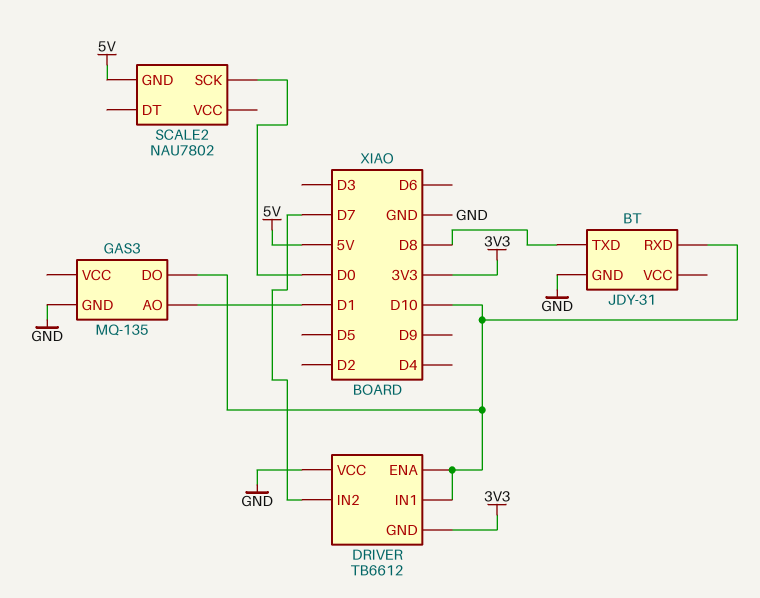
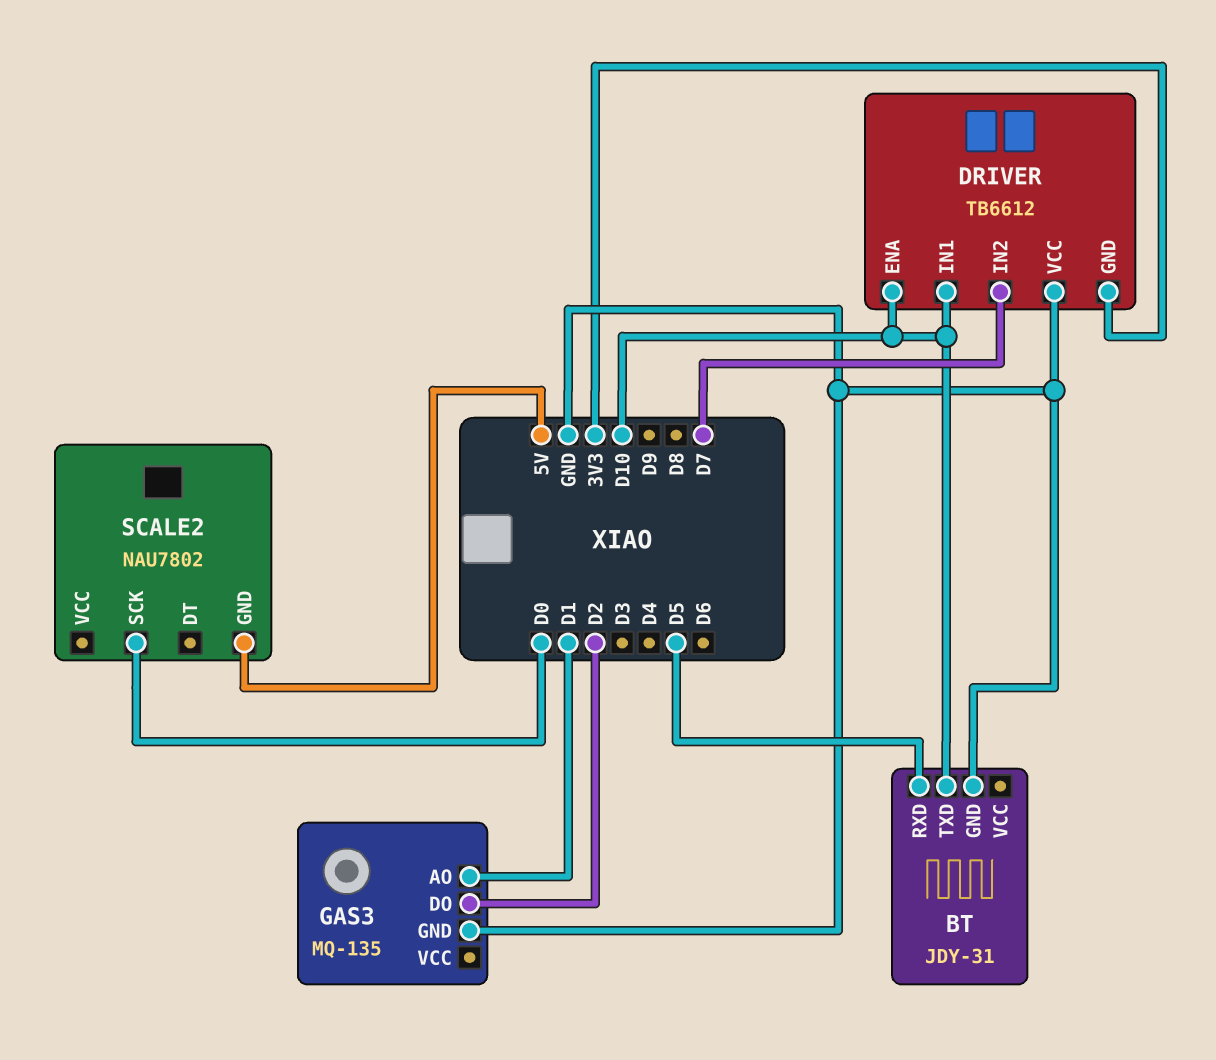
BT pin RXD: D10 -> D5
BT pin TXD: D8 -> D10
GAS3 pin DO: D10 -> D2

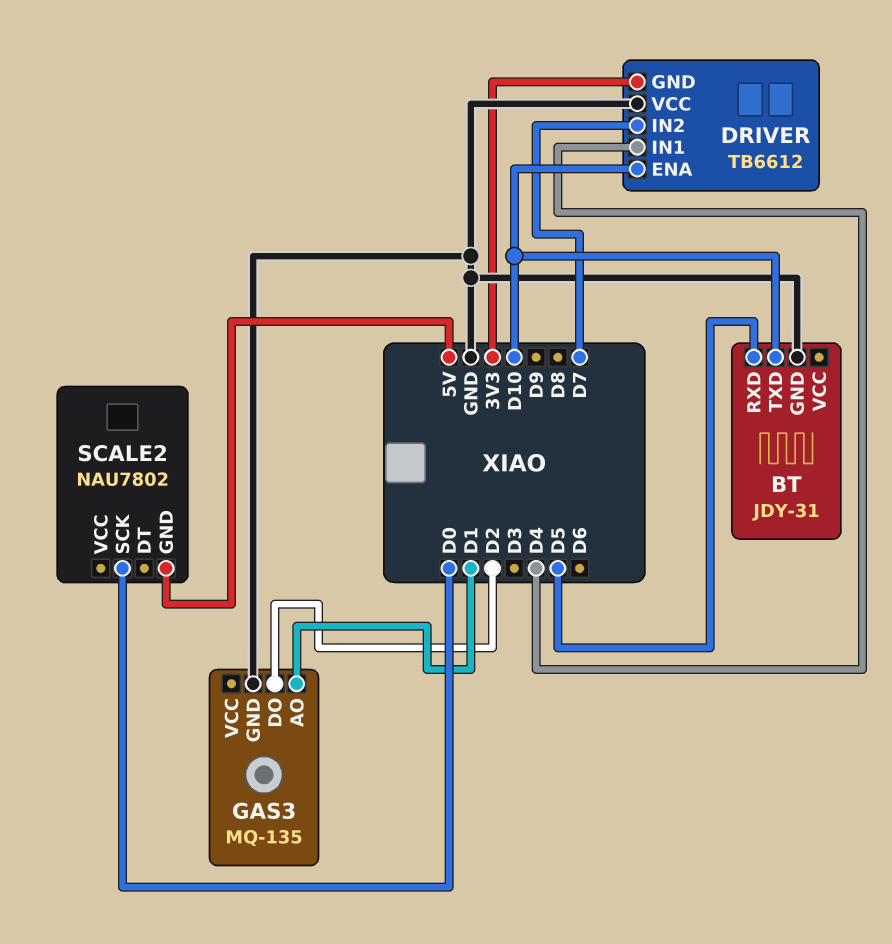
DRIVER pin IN1: D10 -> D4

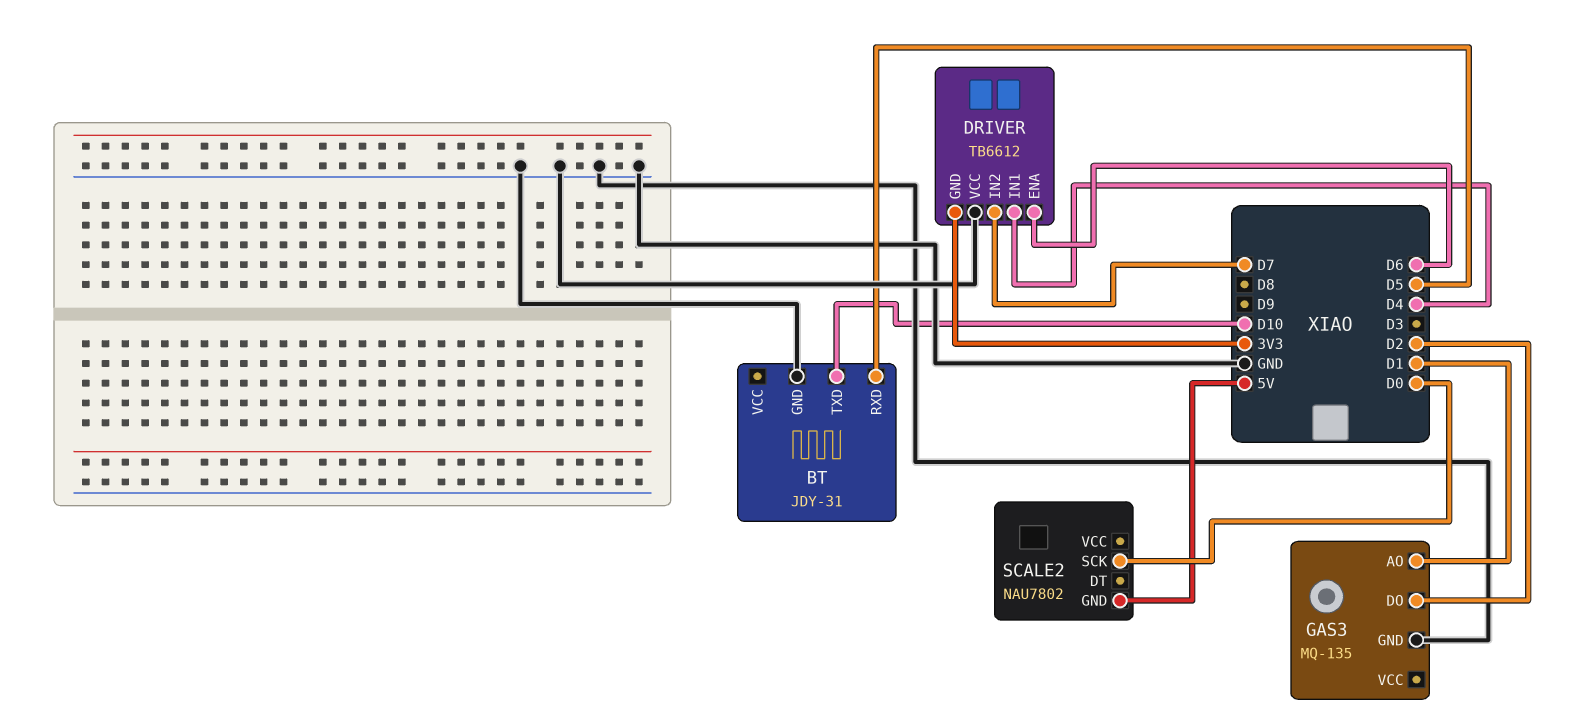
DRIVER pin ENA: D10 -> D6

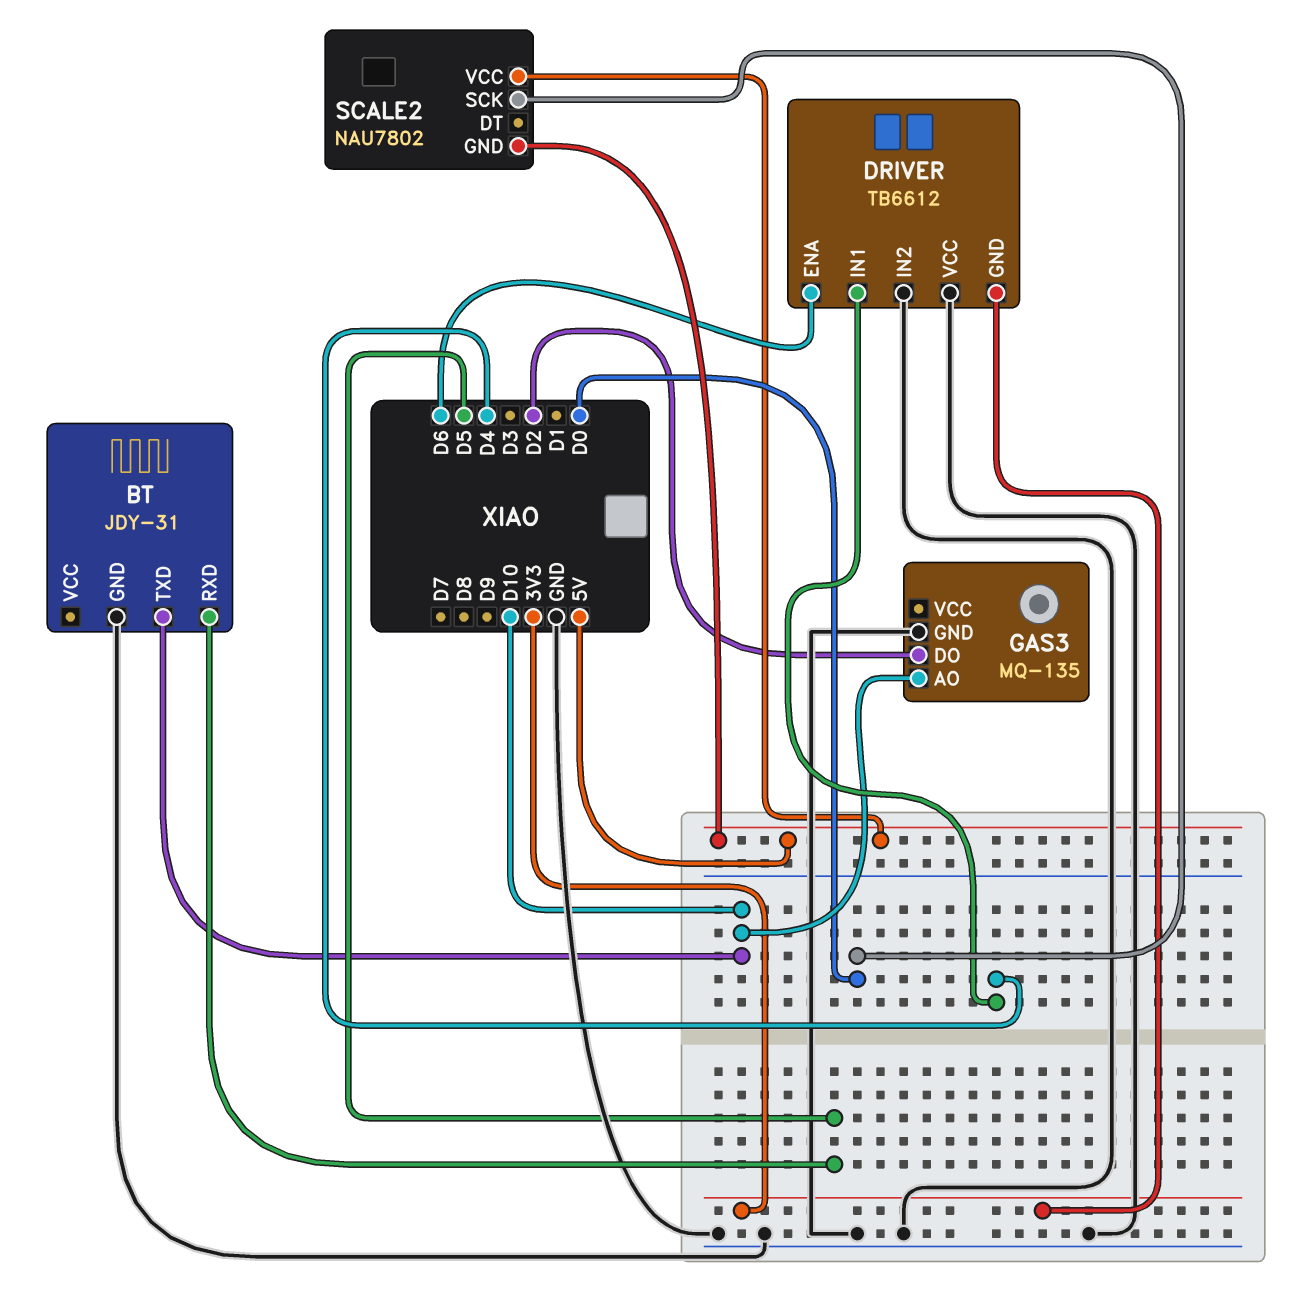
DRIVER pin IN2: D7 -> GND
GAS3 pin AO: D1 -> D10
SCALE2 pin VCC: none -> 5V

